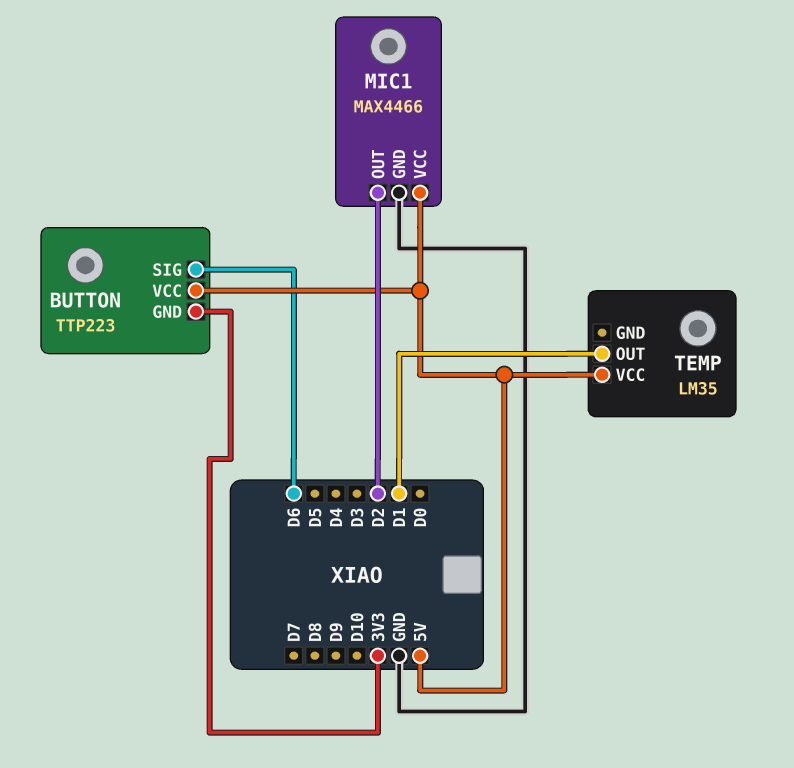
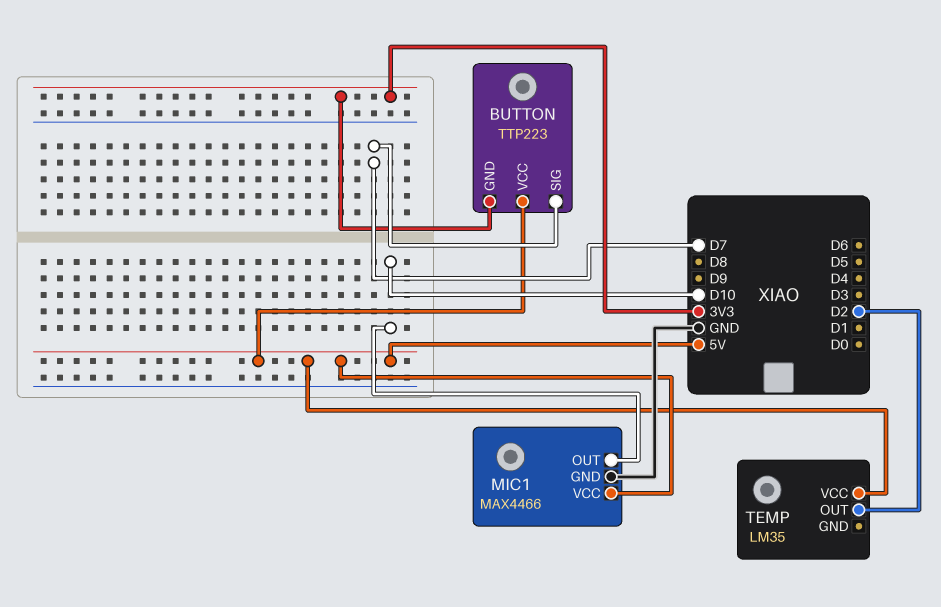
BUTTON pin SIG: D6 -> D7
MIC1 pin OUT: D2 -> D10
TEMP pin OUT: D1 -> D2

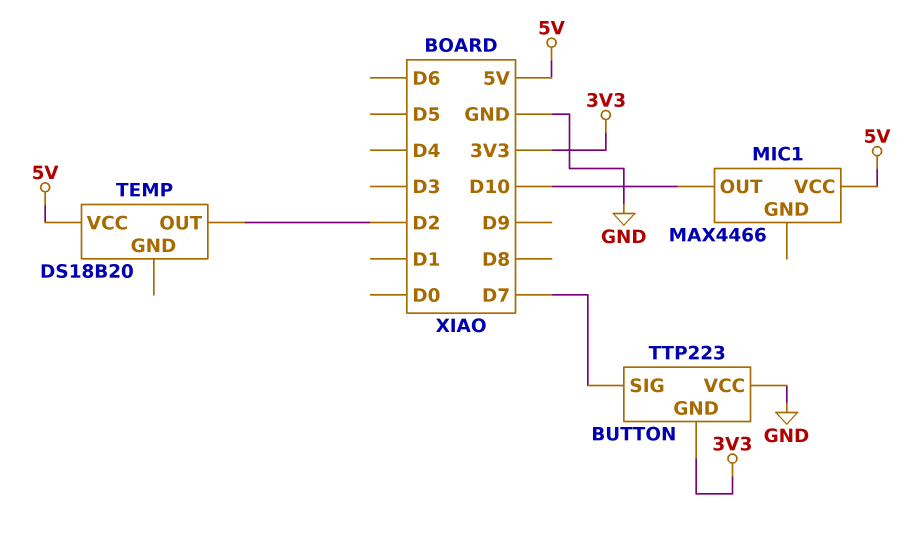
BUTTON pin VCC: 5V -> GND
MIC1 pin GND: GND -> none
TEMP: LM35 -> DS18B20

